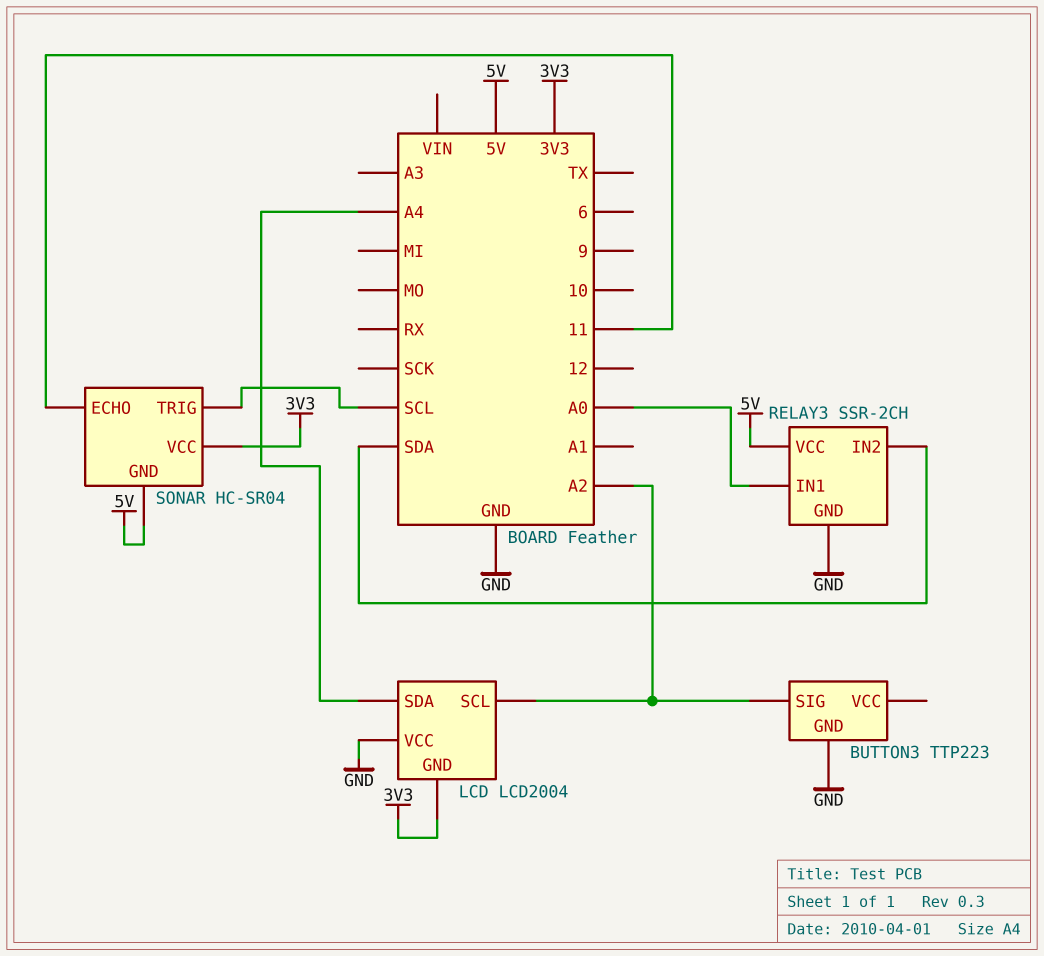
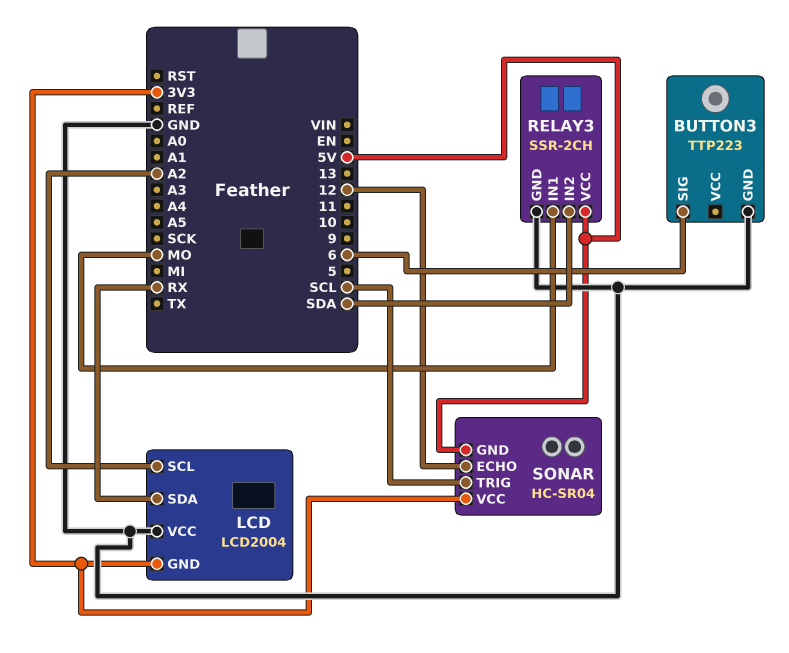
BUTTON3 pin SIG: A2 -> 6
LCD pin SDA: A4 -> RX
RELAY3 pin IN1: A0 -> MO
SONAR pin ECHO: 11 -> 12

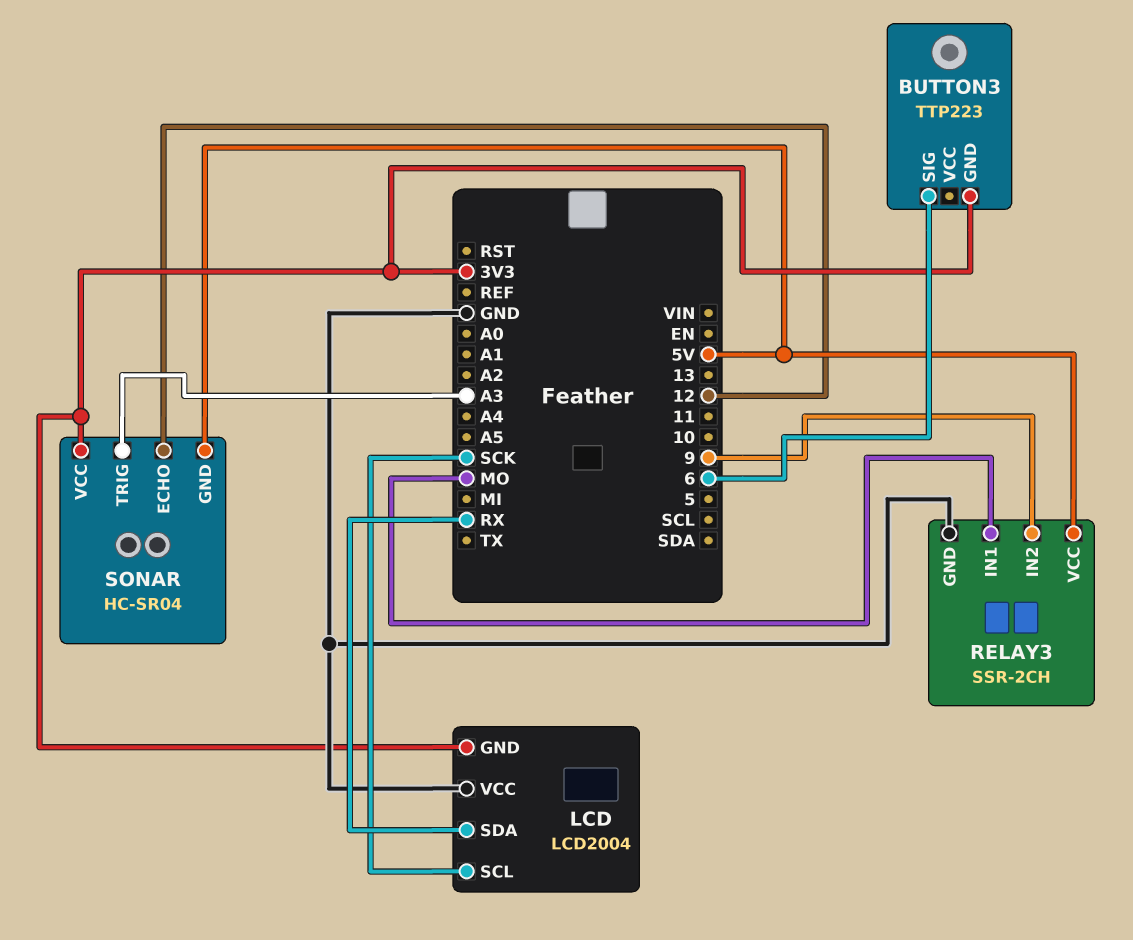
BUTTON3 pin GND: GND -> 3V3
LCD pin SCL: A2 -> SCK
RELAY3 pin IN2: SDA -> 9
SONAR pin TRIG: SCL -> A3

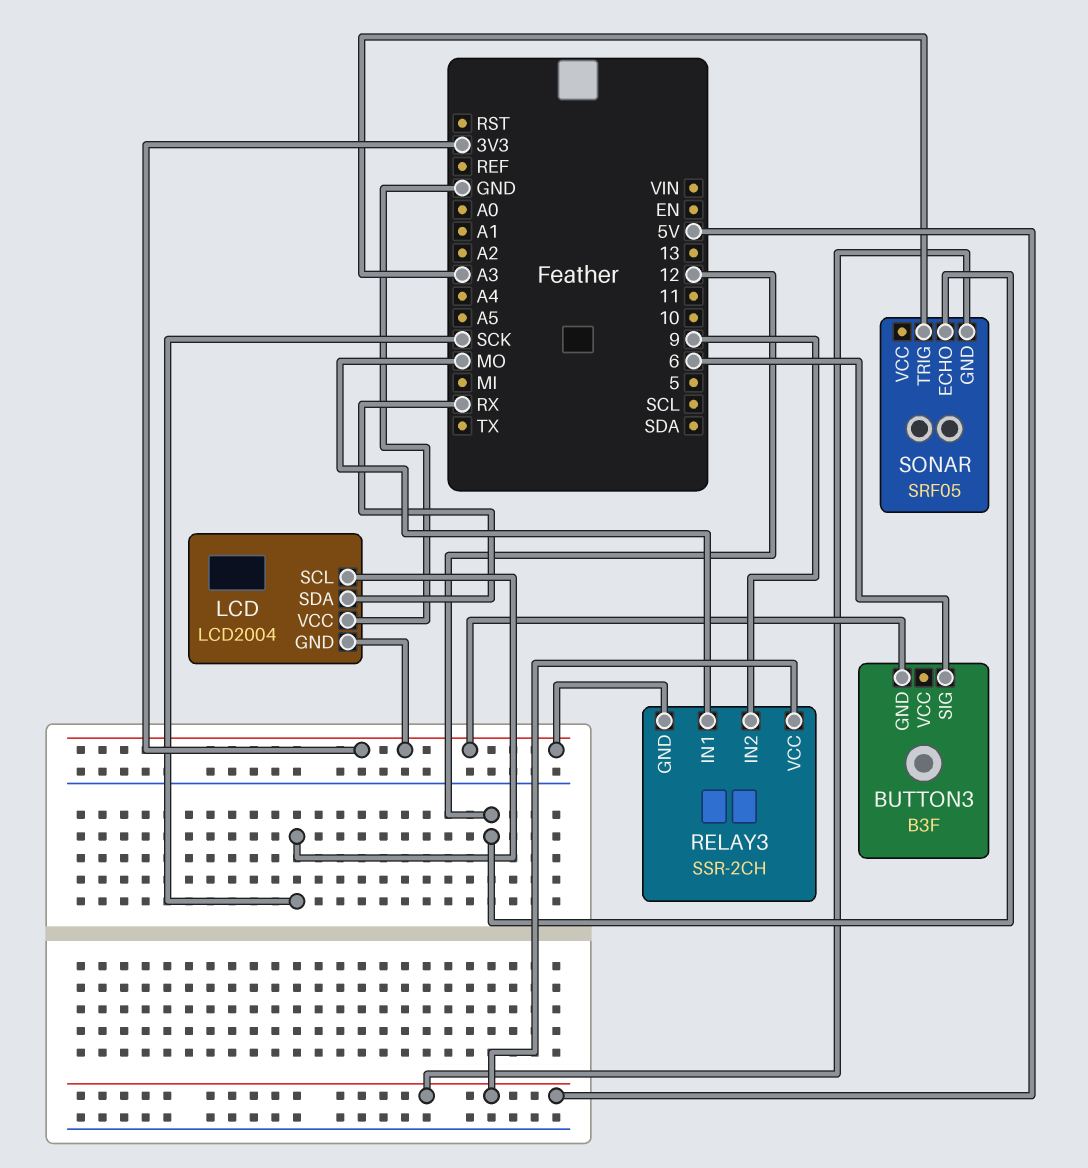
BUTTON3: TTP223 -> B3F
RELAY3 pin GND: GND -> 3V3
SONAR: HC-SR04 -> SRF05
SONAR pin VCC: 3V3 -> none

